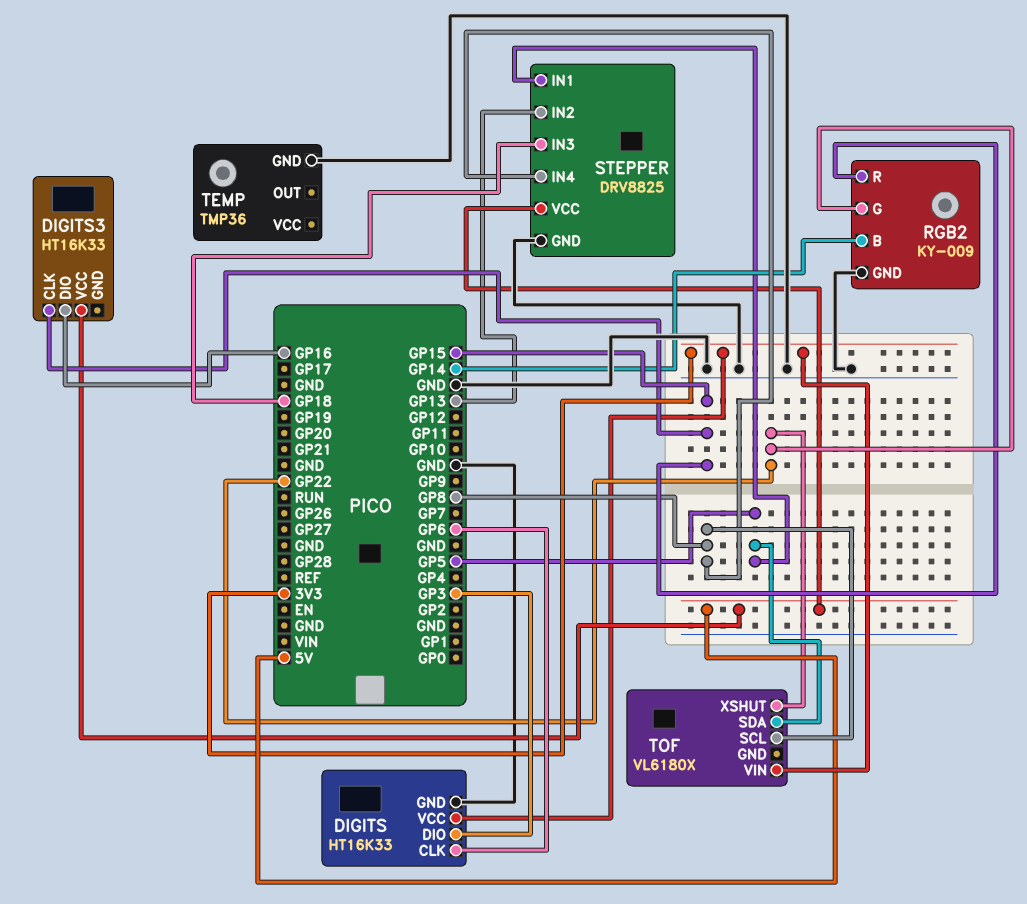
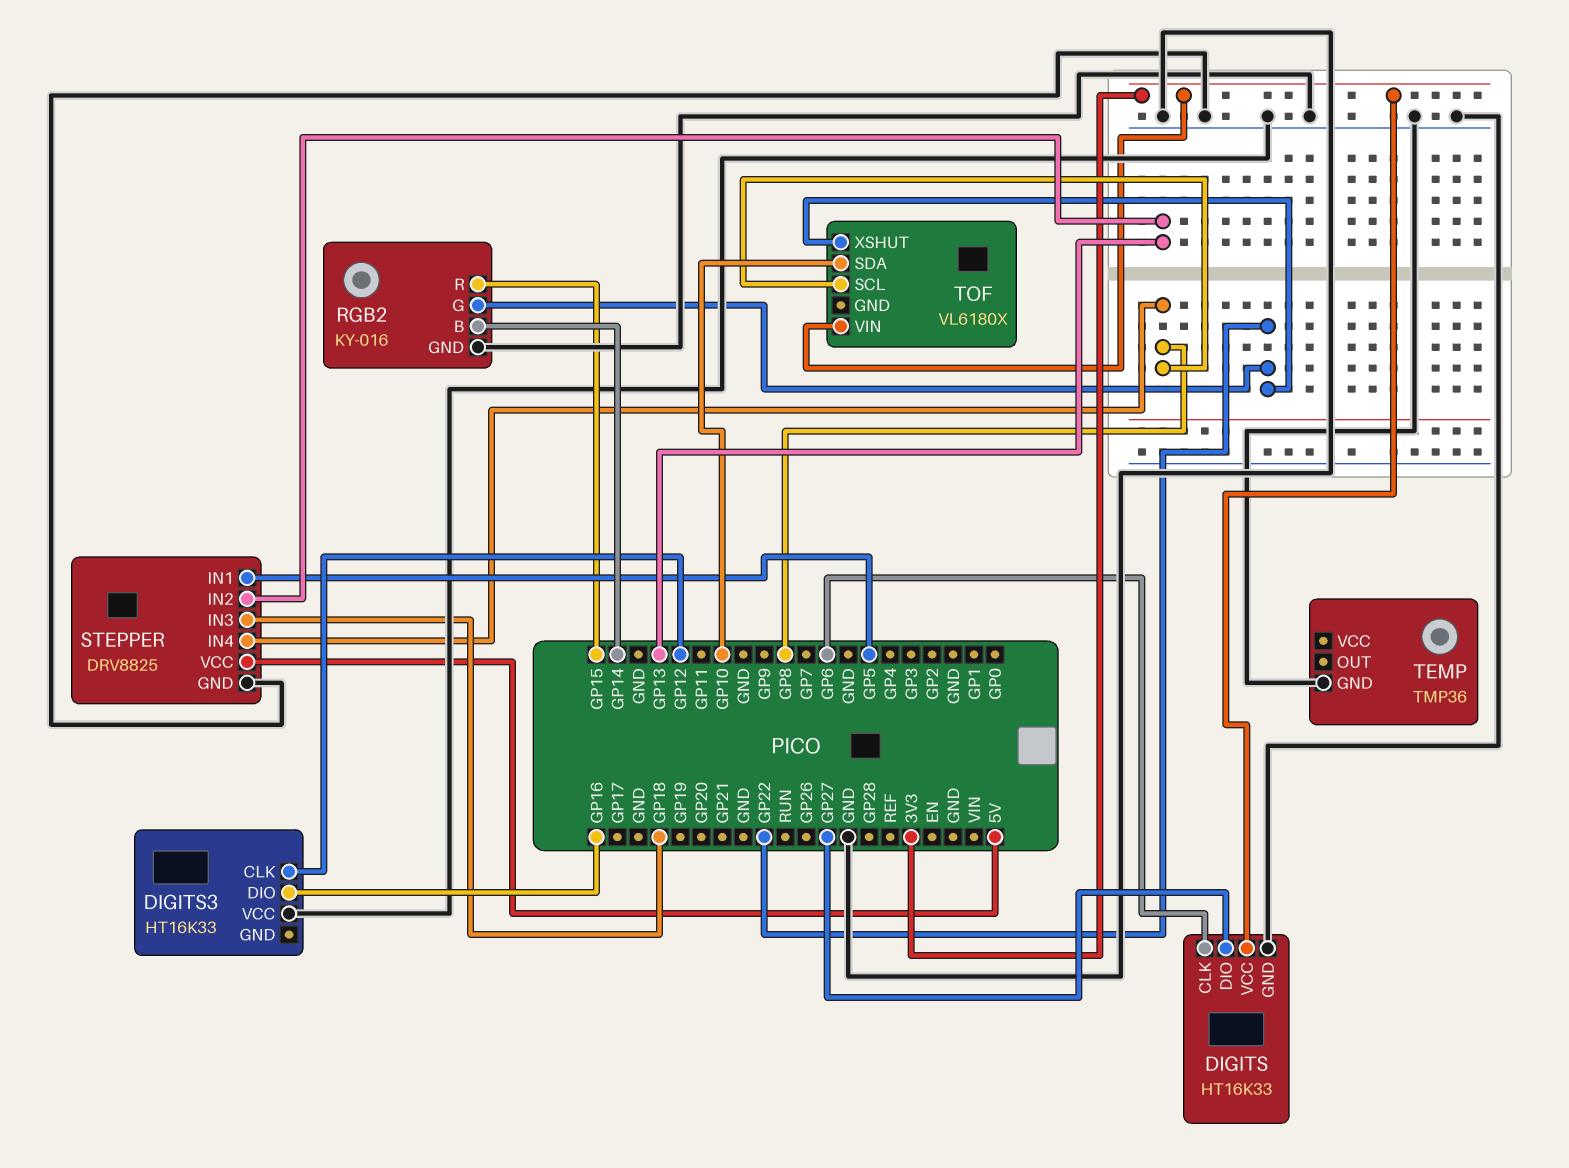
DIGITS pin DIO: GP3 -> GP27
DIGITS3 pin CLK: GP15 -> GP12
DIGITS3 pin VCC: 5V -> GND
RGB2: KY-009 -> KY-016
TOF pin SDA: GP5 -> GP10

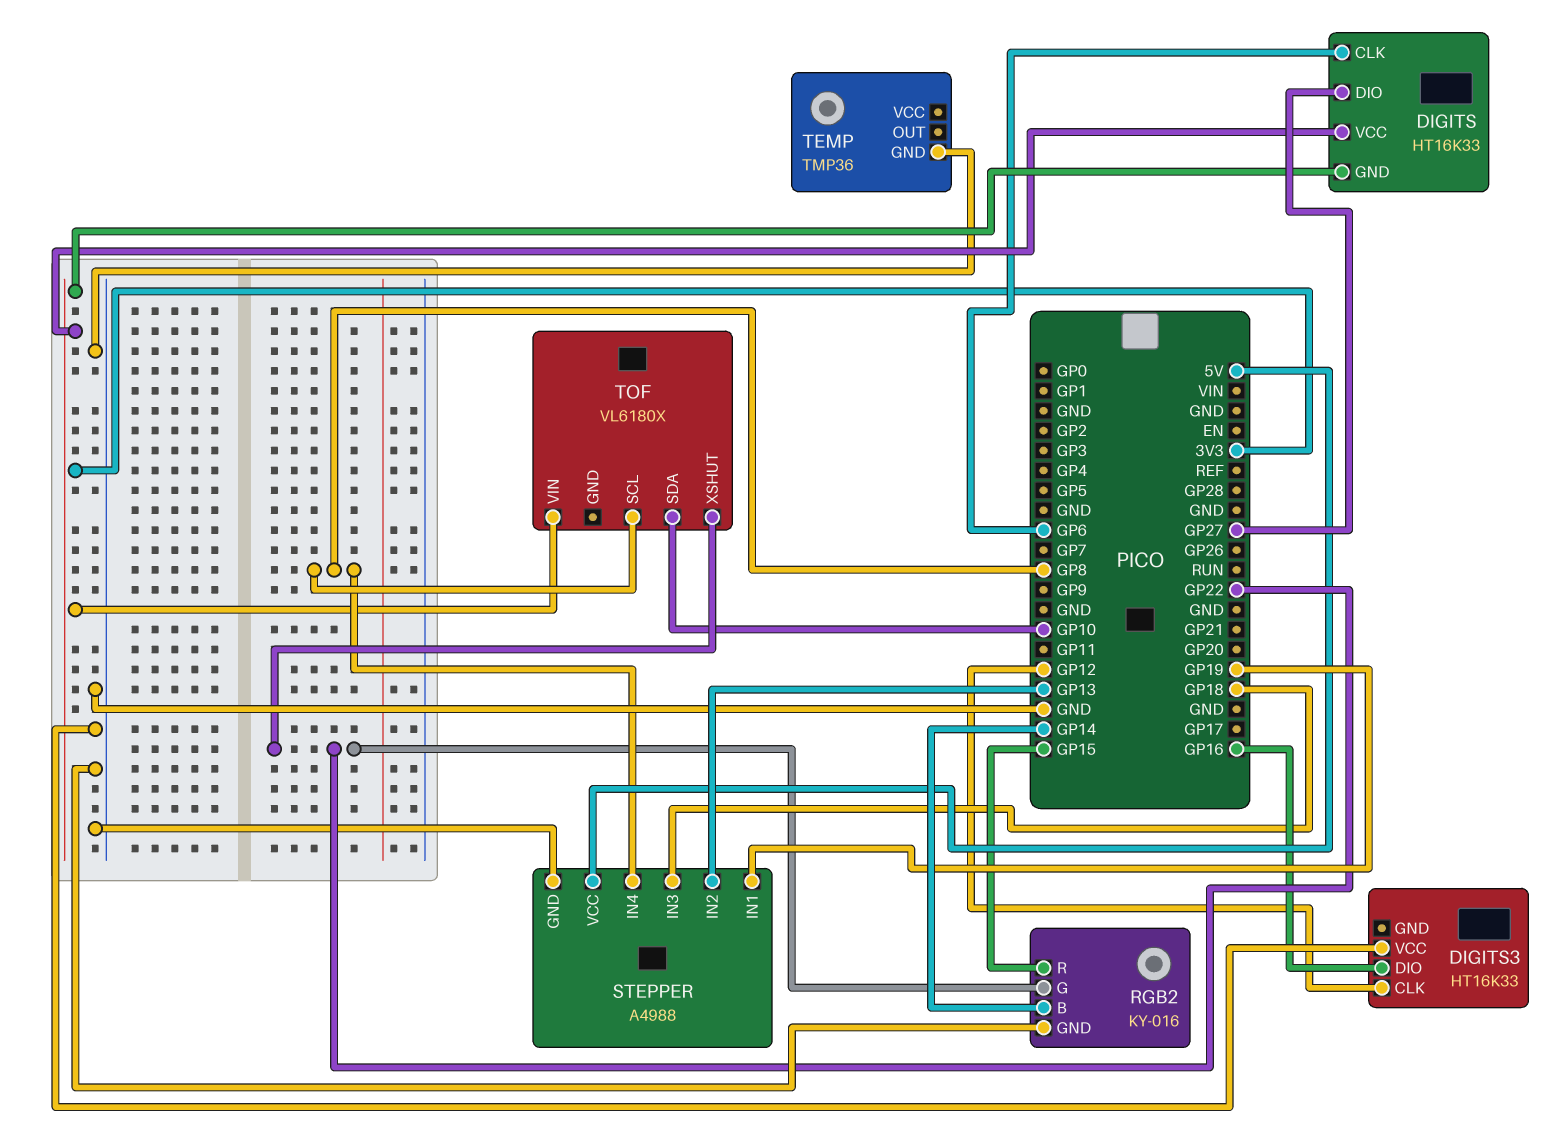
DIGITS pin GND: GND -> 3V3
STEPPER: DRV8825 -> A4988
STEPPER pin IN1: GP5 -> GP19

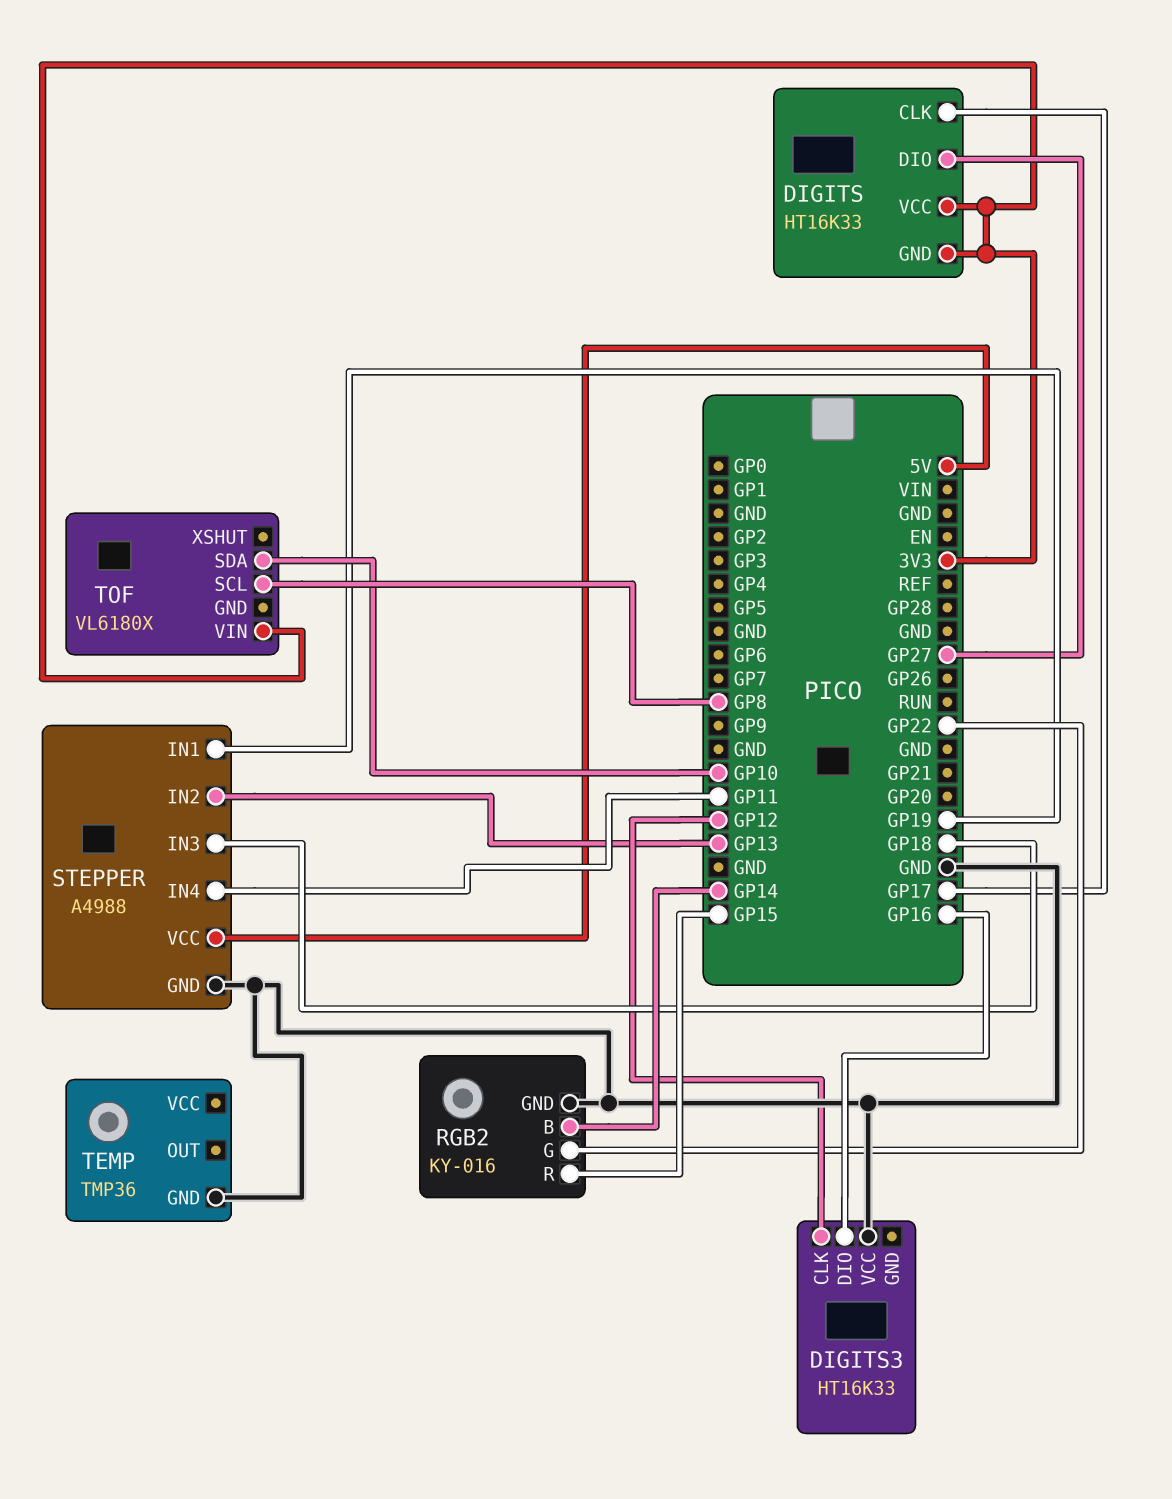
DIGITS pin CLK: GP6 -> GP17
STEPPER pin IN4: GP8 -> GP11
TOF pin XSHUT: GP22 -> none

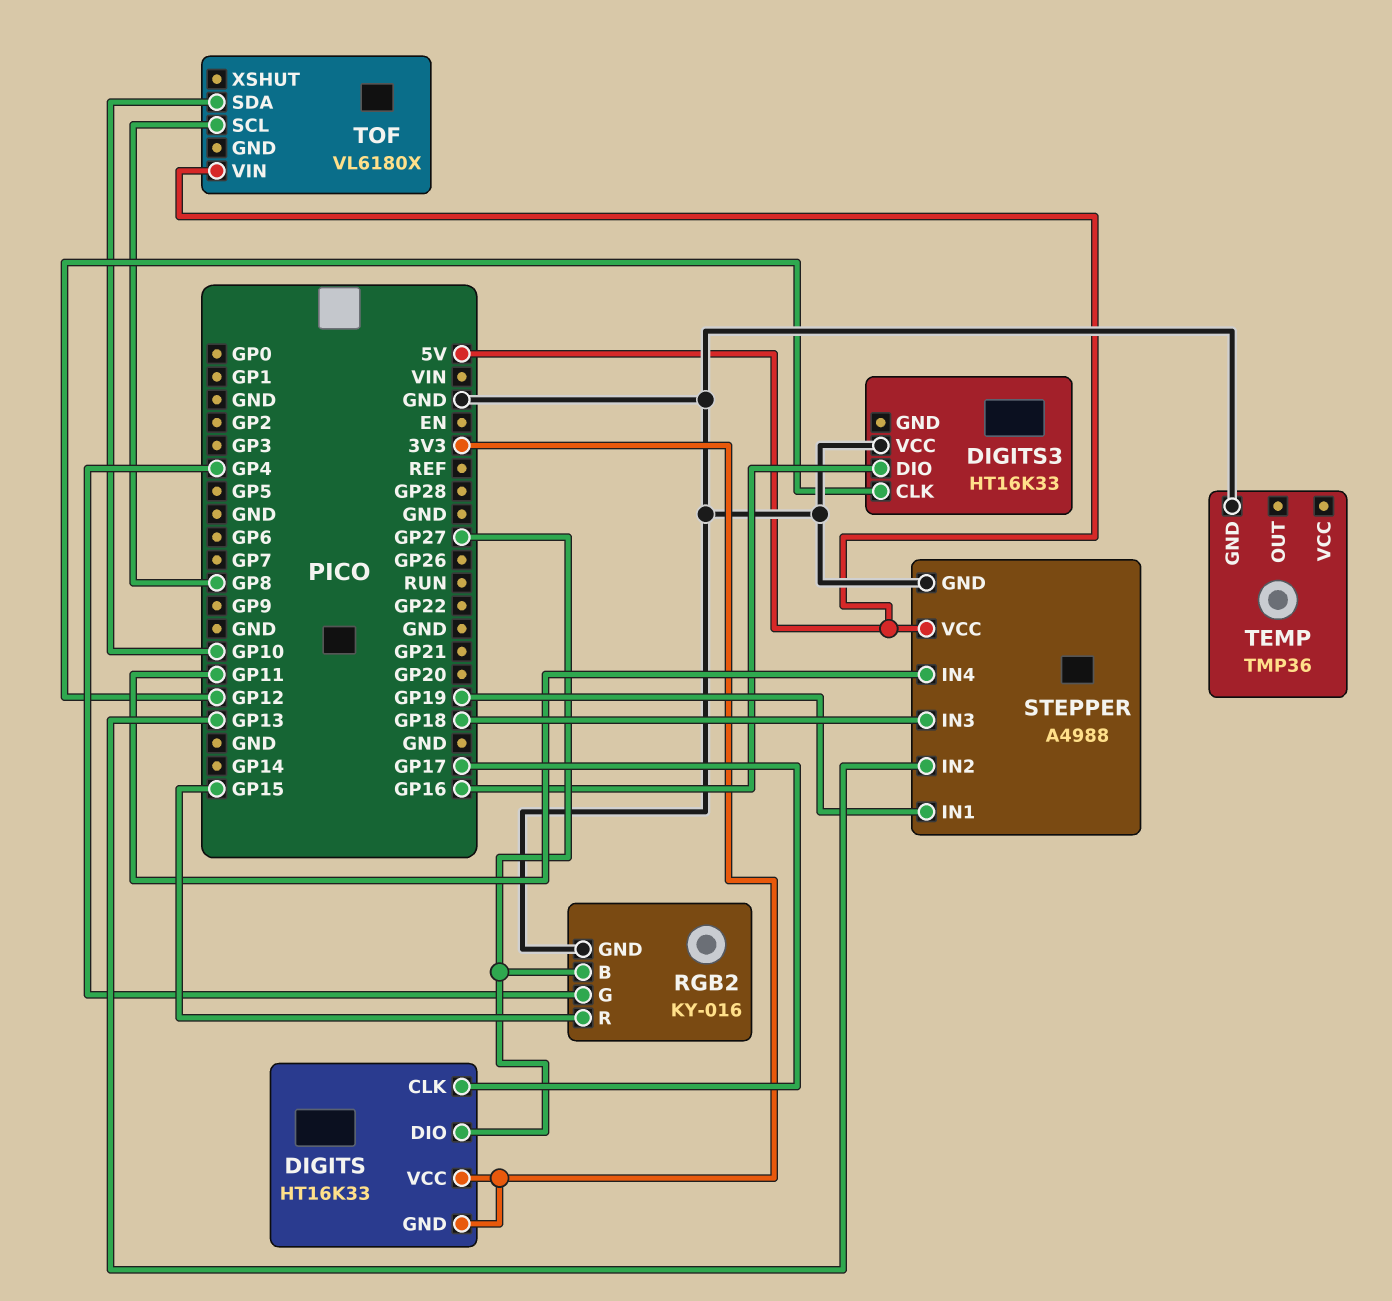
RGB2 pin B: GP14 -> GP27
RGB2 pin G: GP22 -> GP4
TOF pin VIN: 3V3 -> 5V

